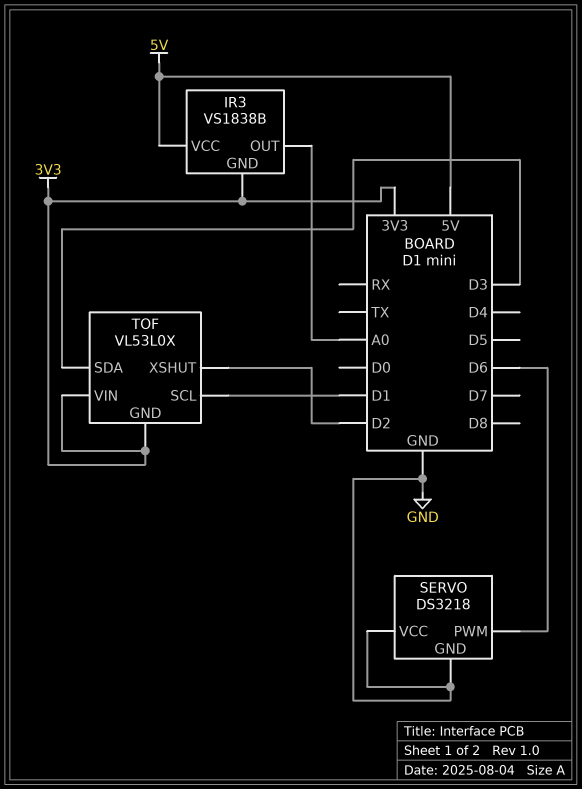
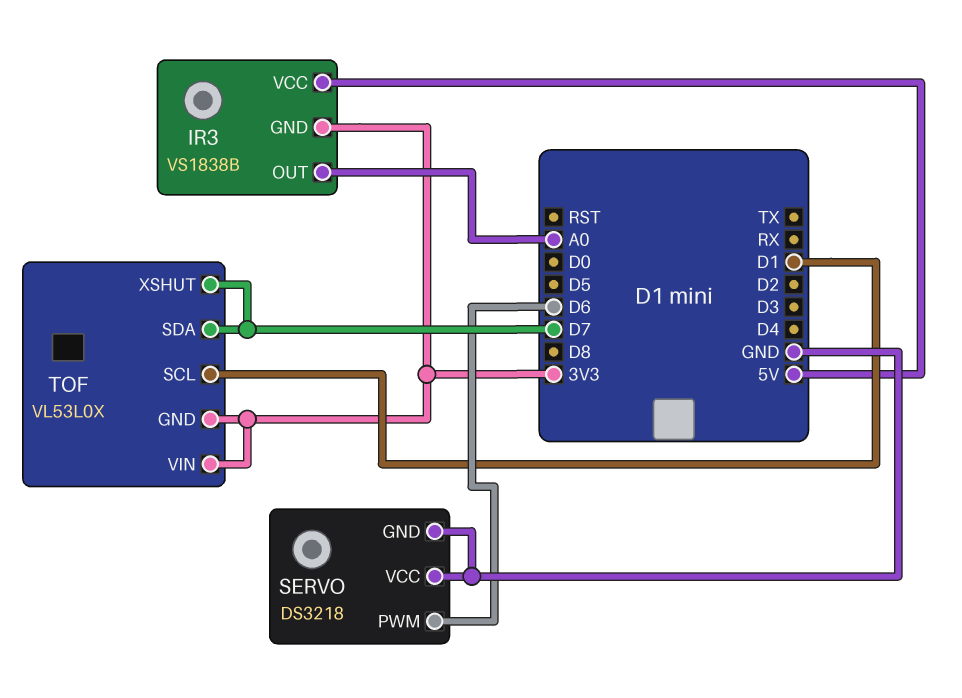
TOF pin SDA: D3 -> D7
TOF pin XSHUT: D2 -> D7

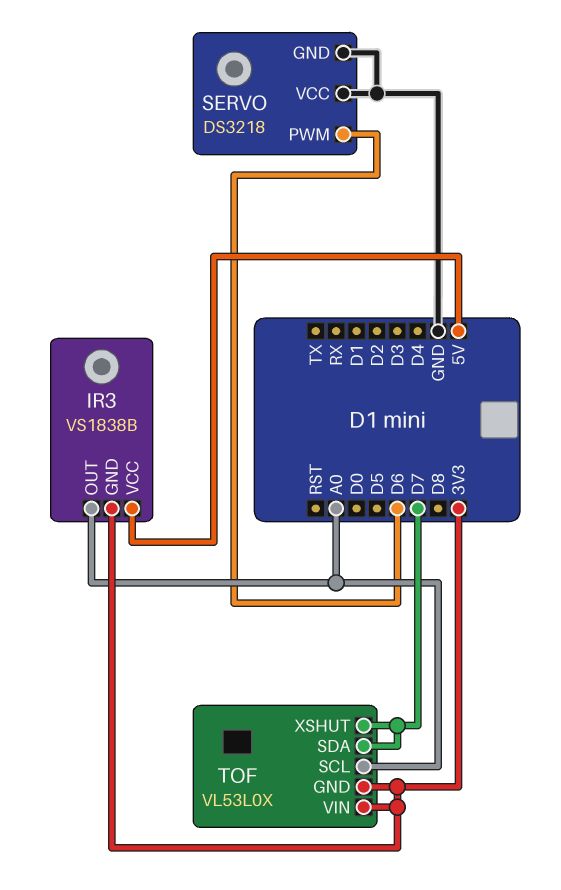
TOF pin SCL: D1 -> A0

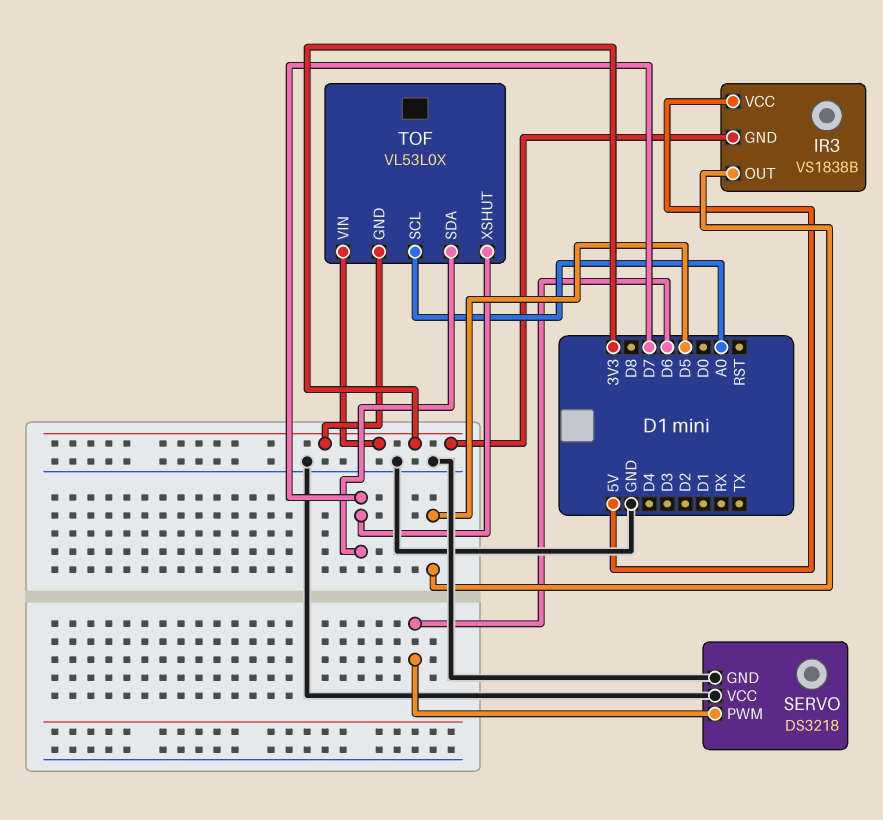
IR3 pin OUT: A0 -> D5

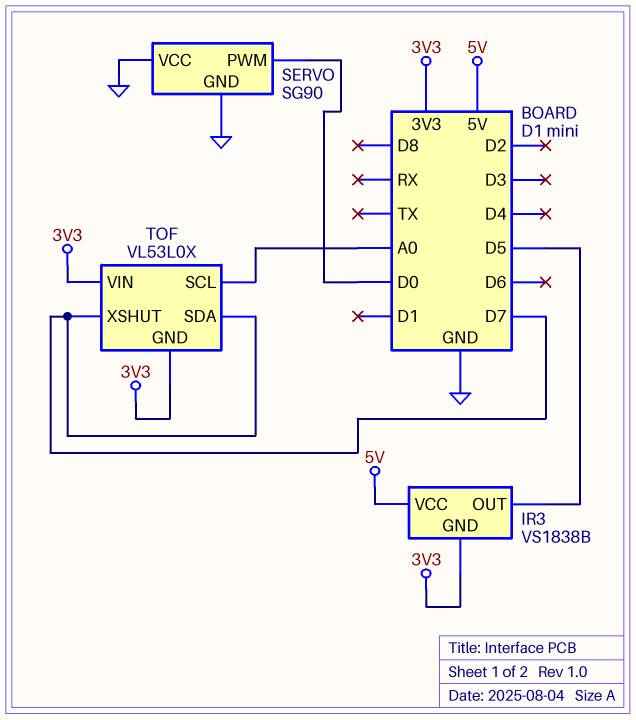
SERVO: DS3218 -> SG90
SERVO pin PWM: D6 -> D0

